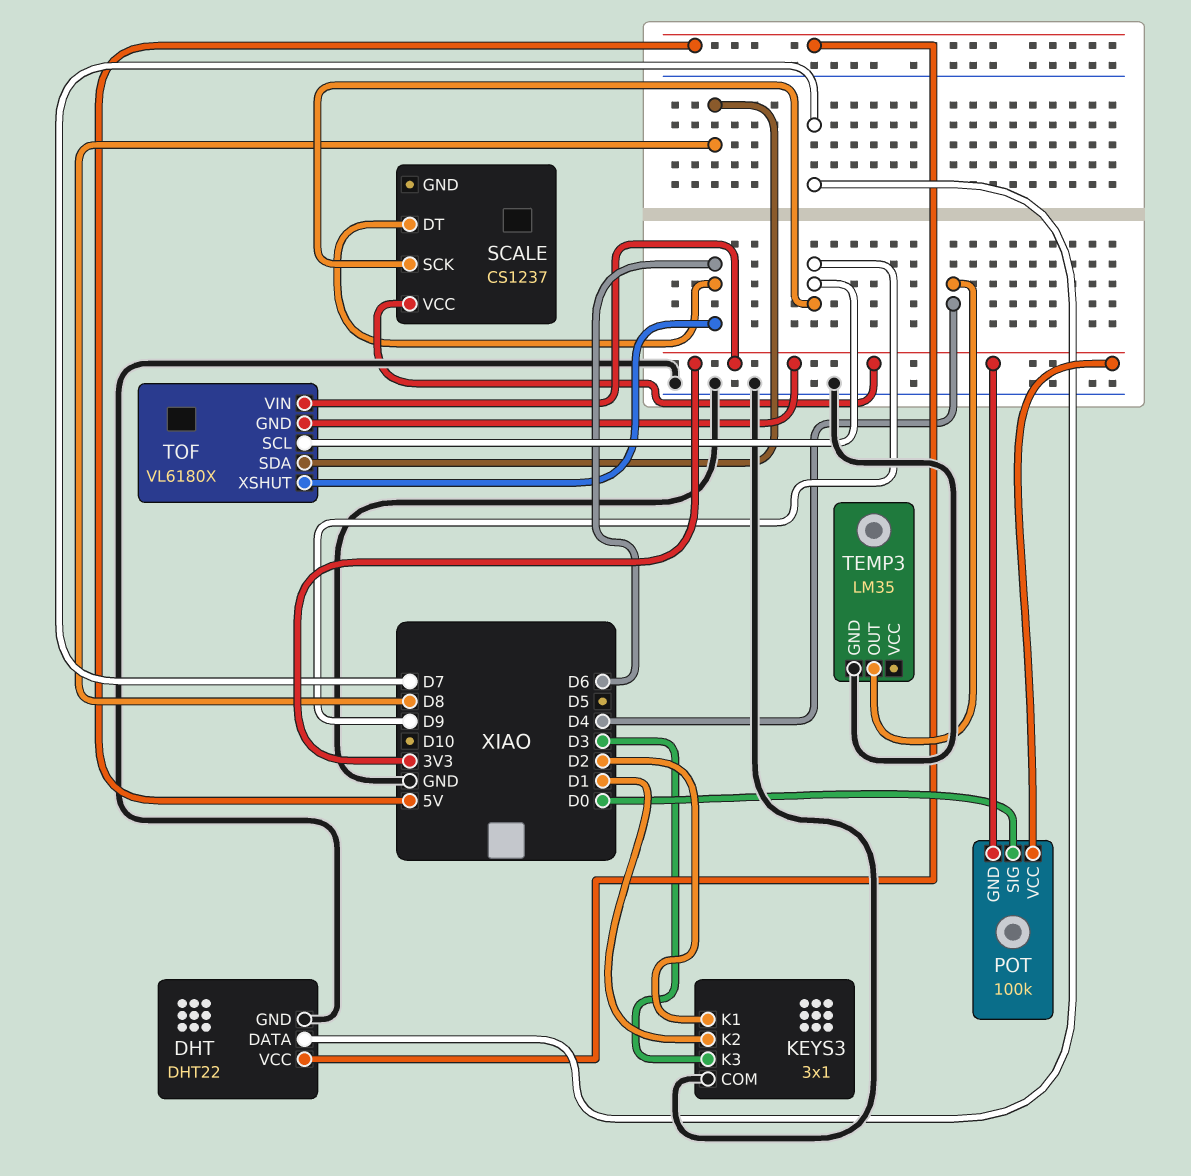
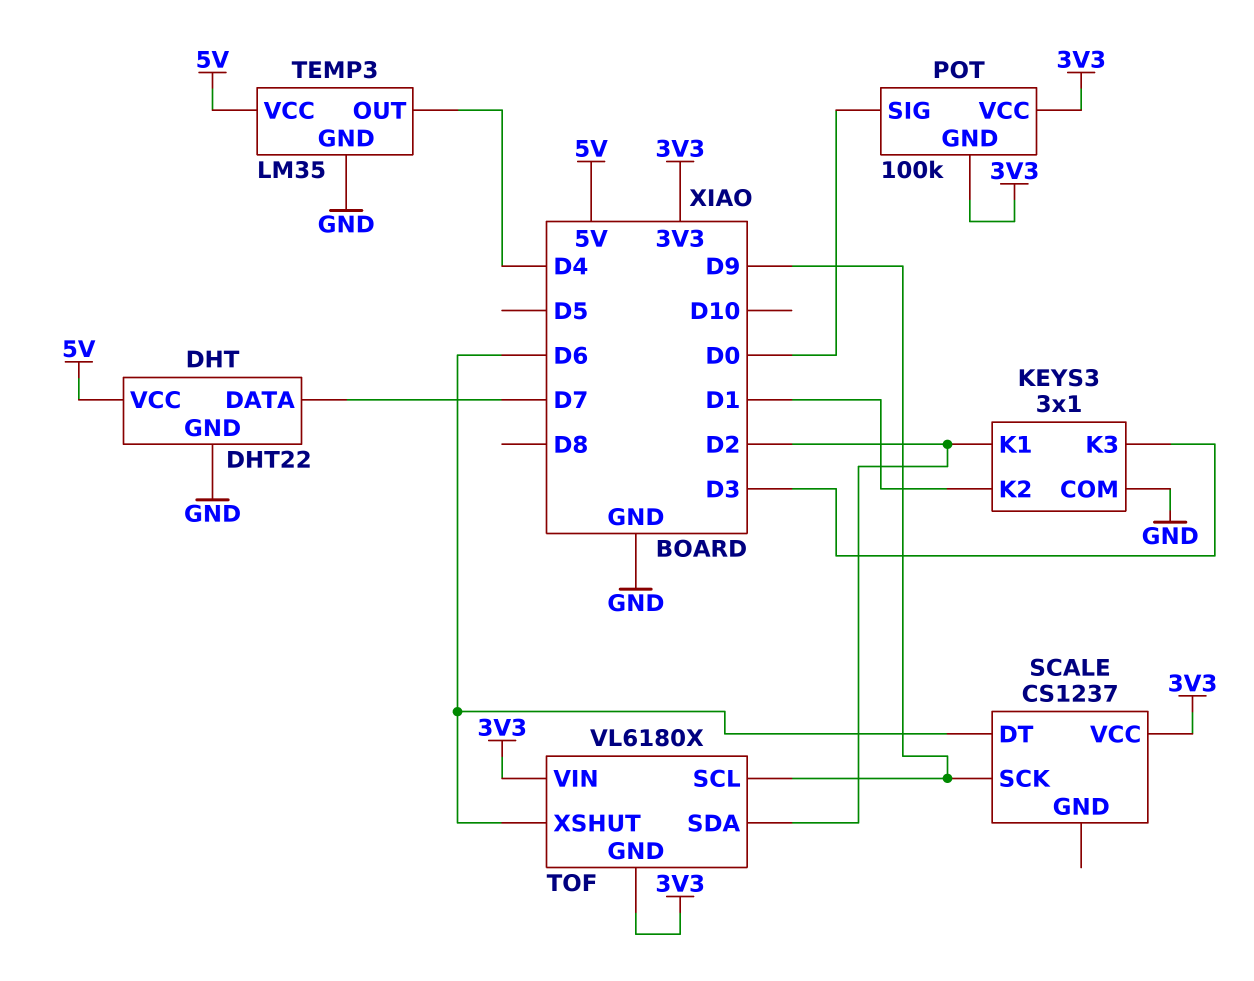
TEMP3 pin VCC: none -> 5V
TOF pin SDA: D8 -> D2

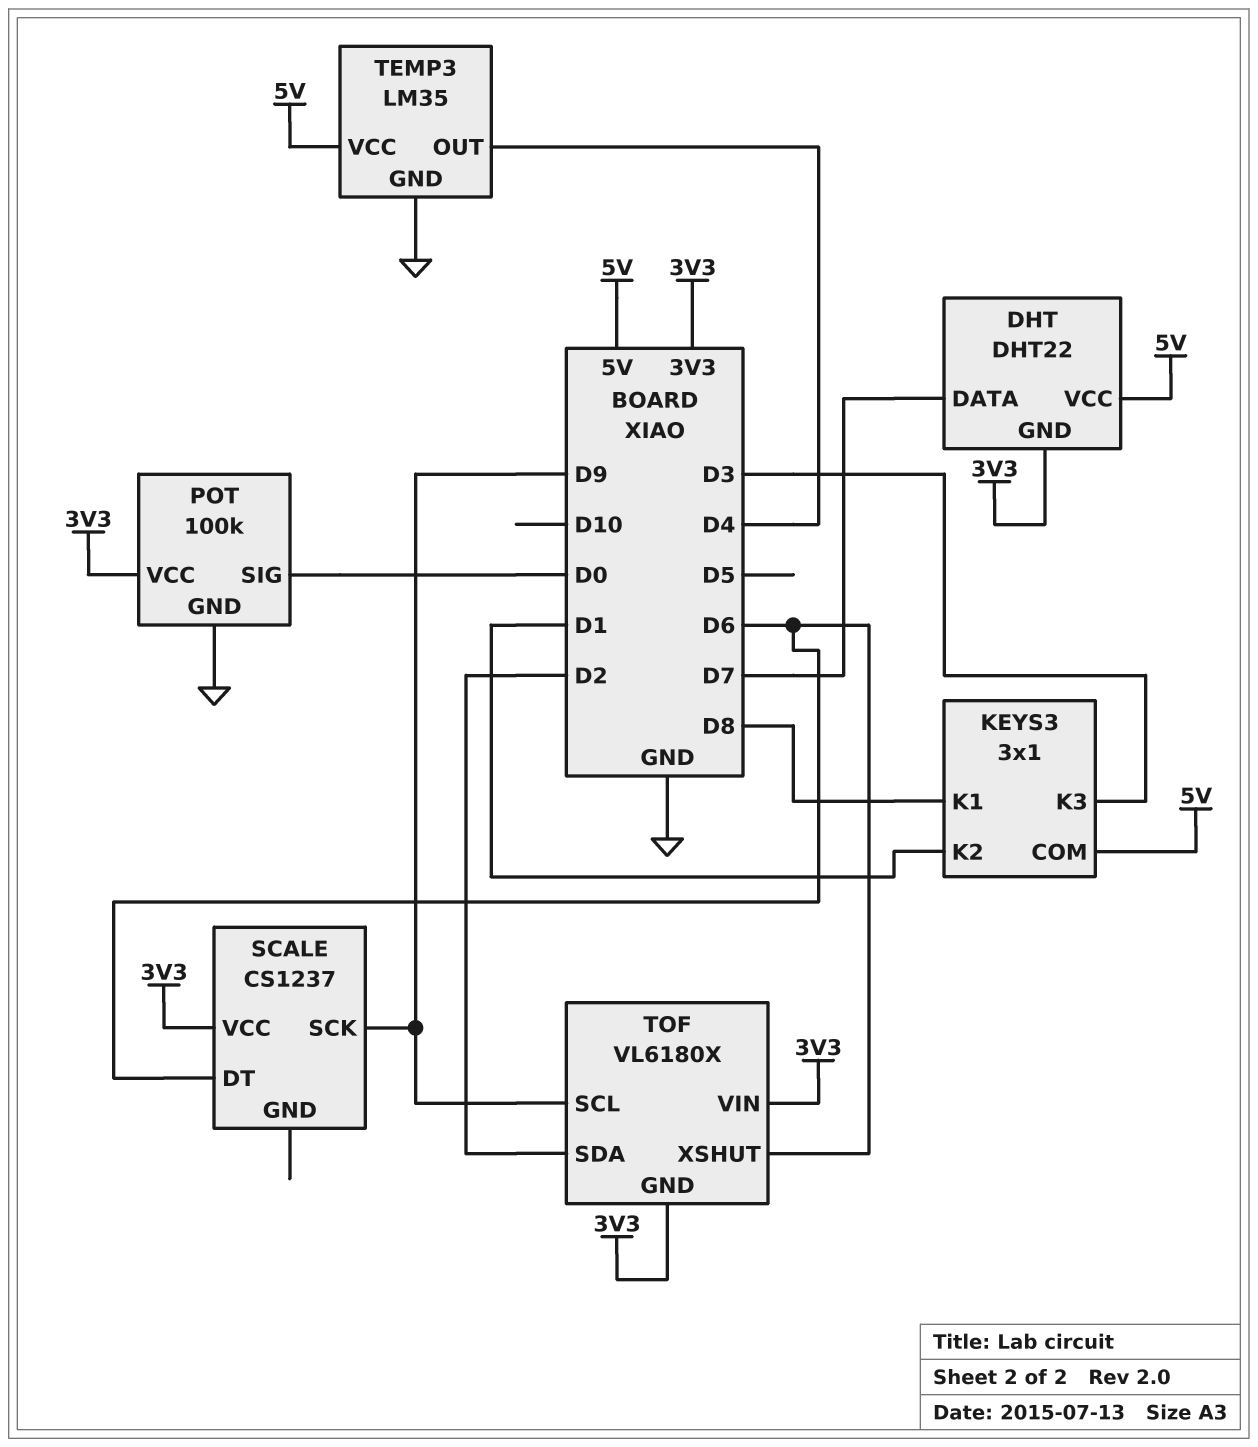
DHT pin GND: GND -> 3V3
KEYS3 pin COM: GND -> 5V
KEYS3 pin K1: D2 -> D8
POT pin GND: 3V3 -> GND

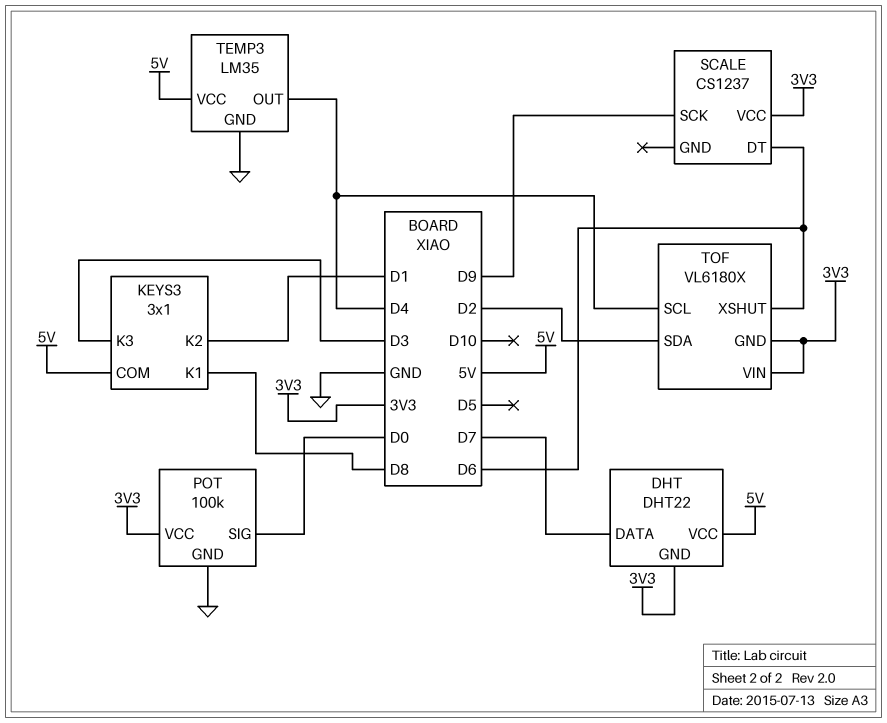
TOF pin SCL: D9 -> D4

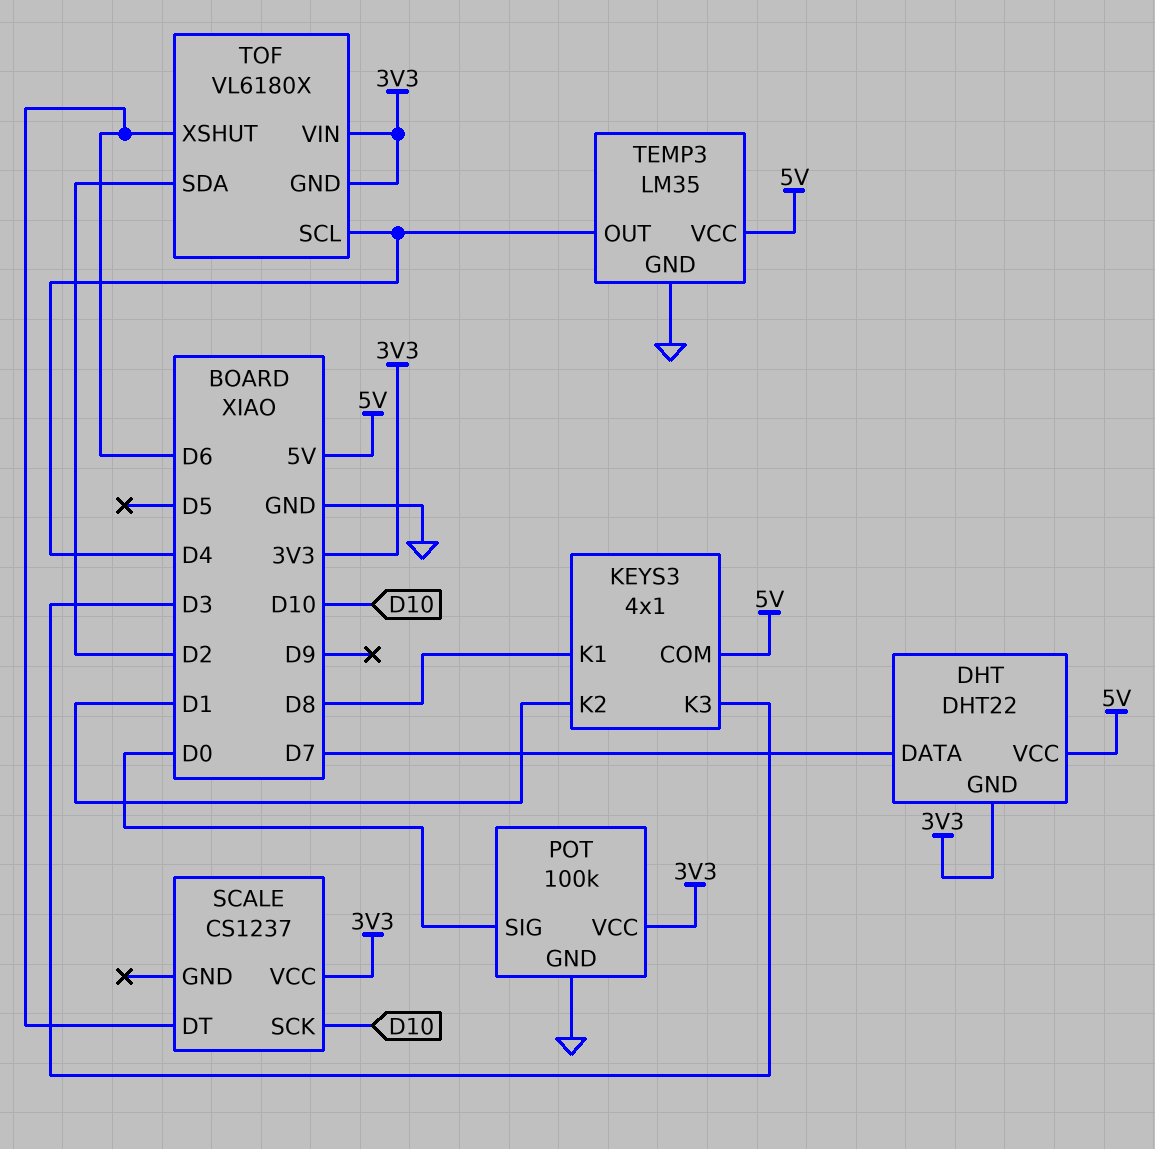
KEYS3: 3x1 -> 4x1
SCALE pin SCK: D9 -> D10

